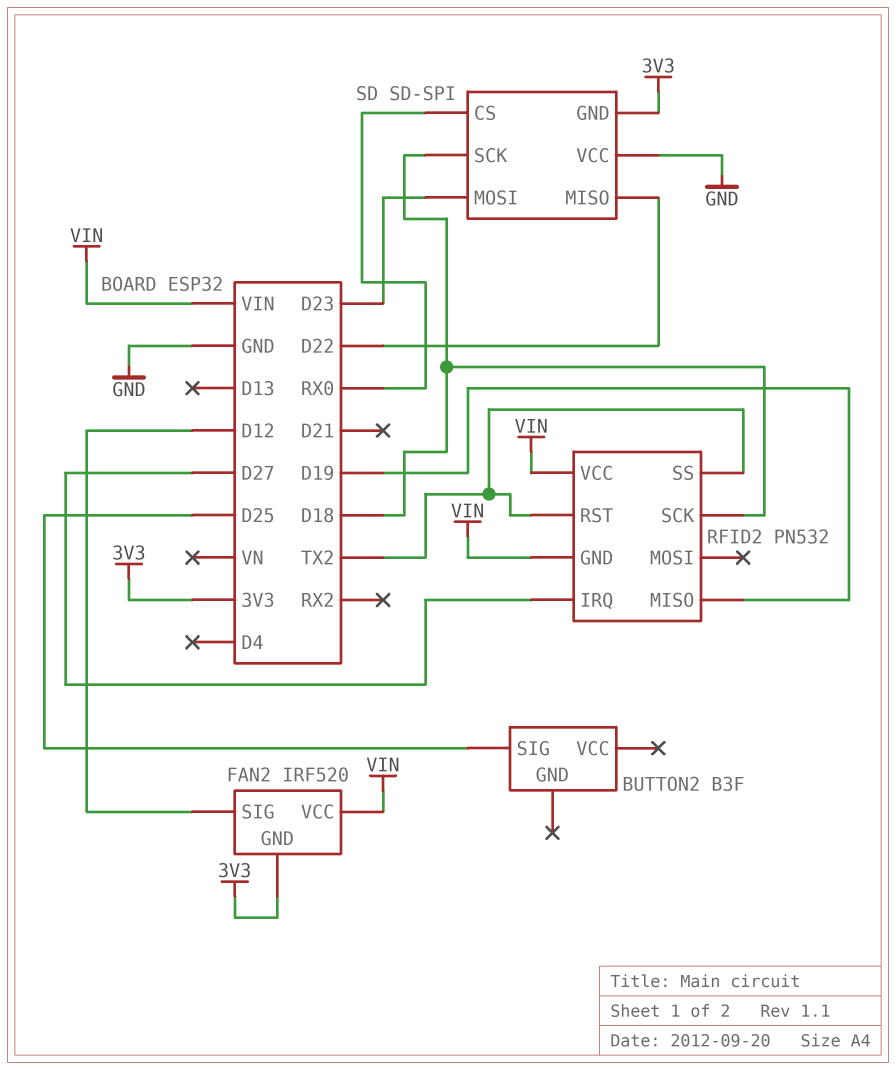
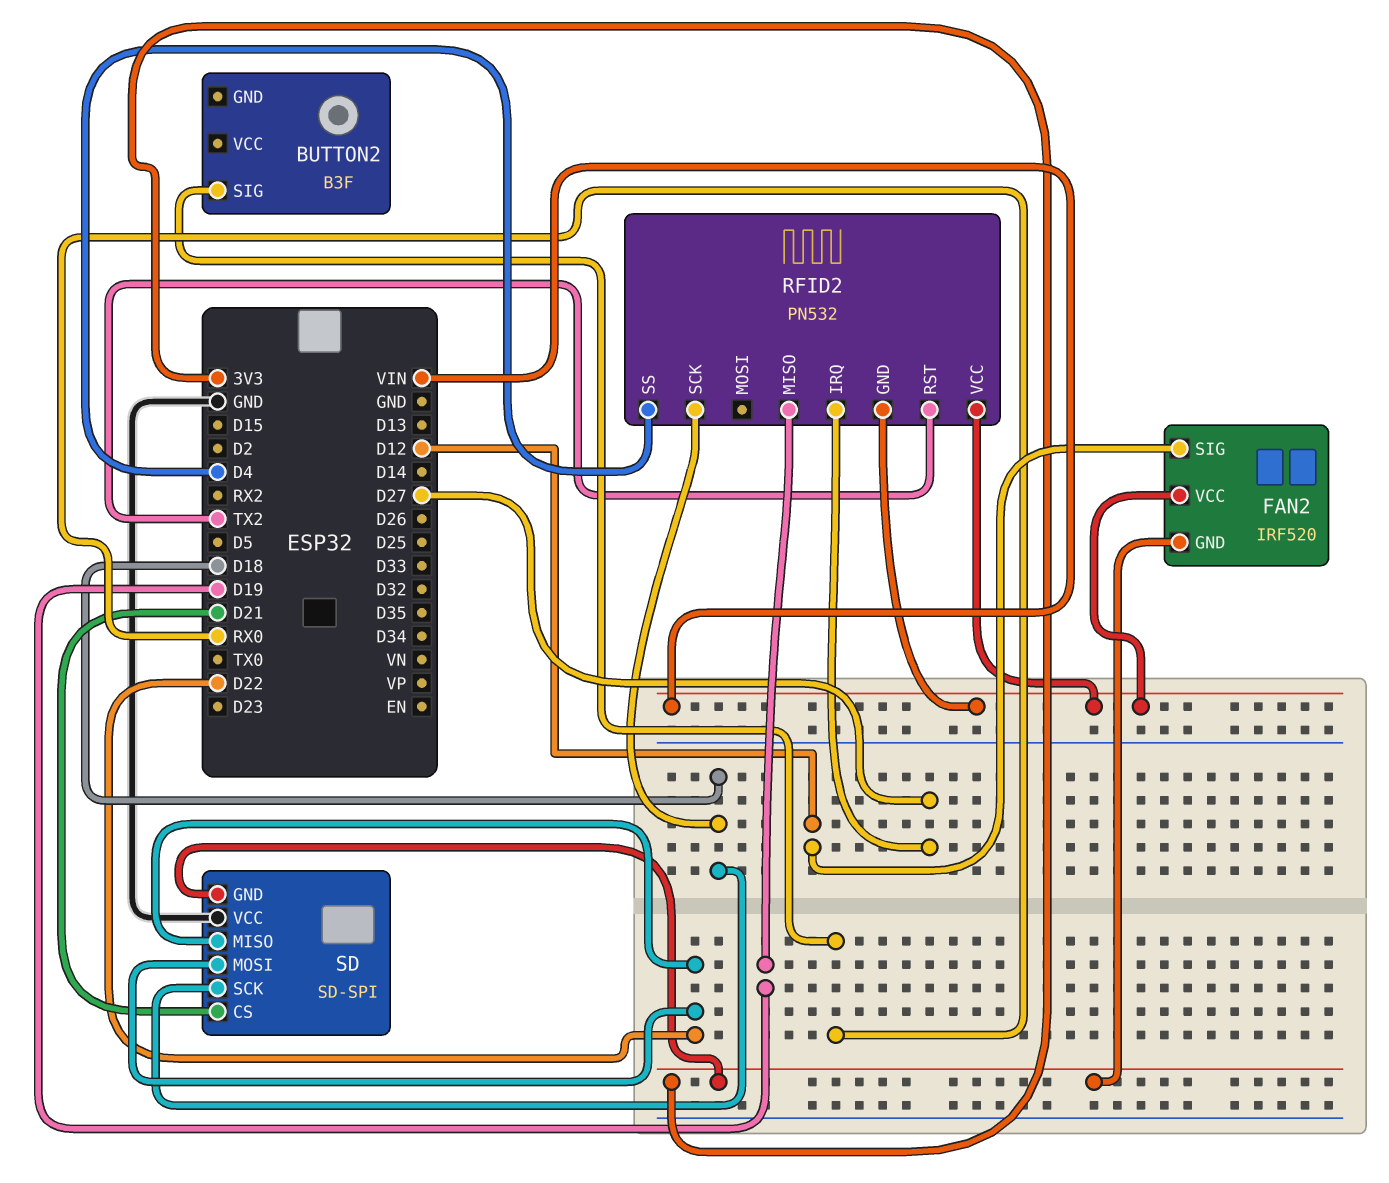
BUTTON2 pin SIG: D25 -> RX0
RFID2 pin SS: TX2 -> D4
SD pin CS: RX0 -> D21
SD pin MOSI: D23 -> D22

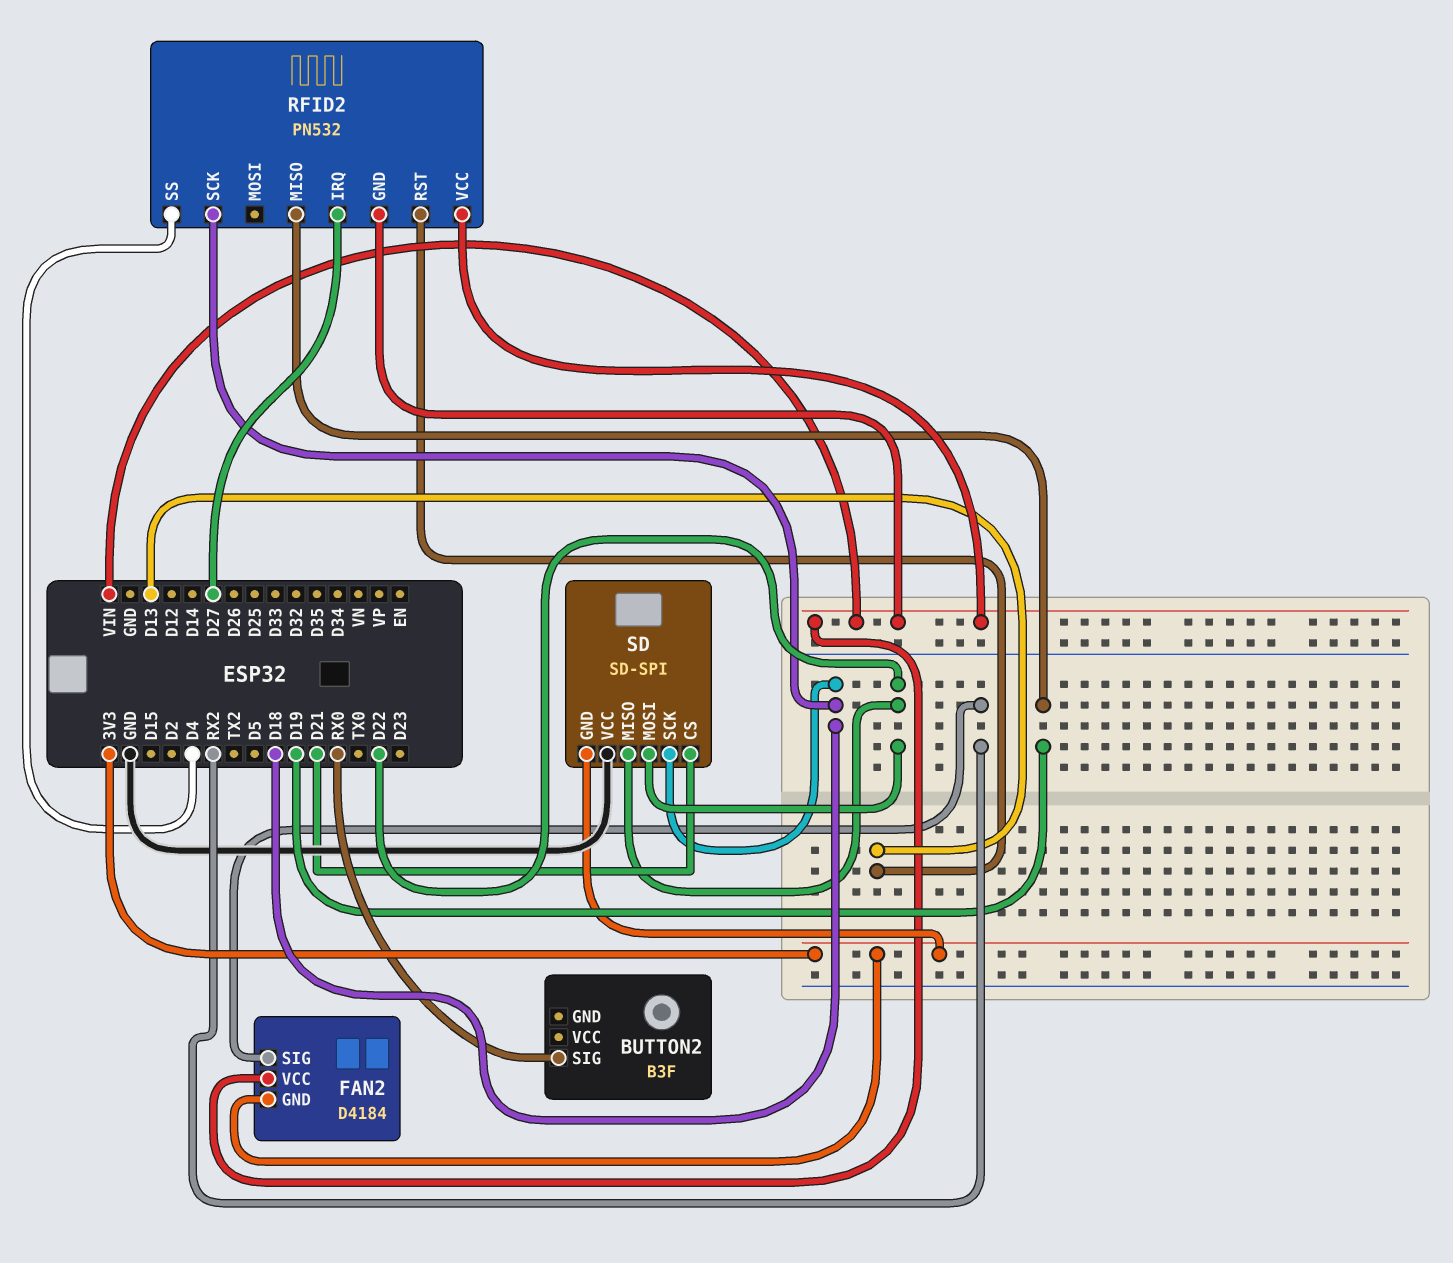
FAN2: IRF520 -> D4184
FAN2 pin SIG: D12 -> RX2
RFID2 pin RST: TX2 -> D13

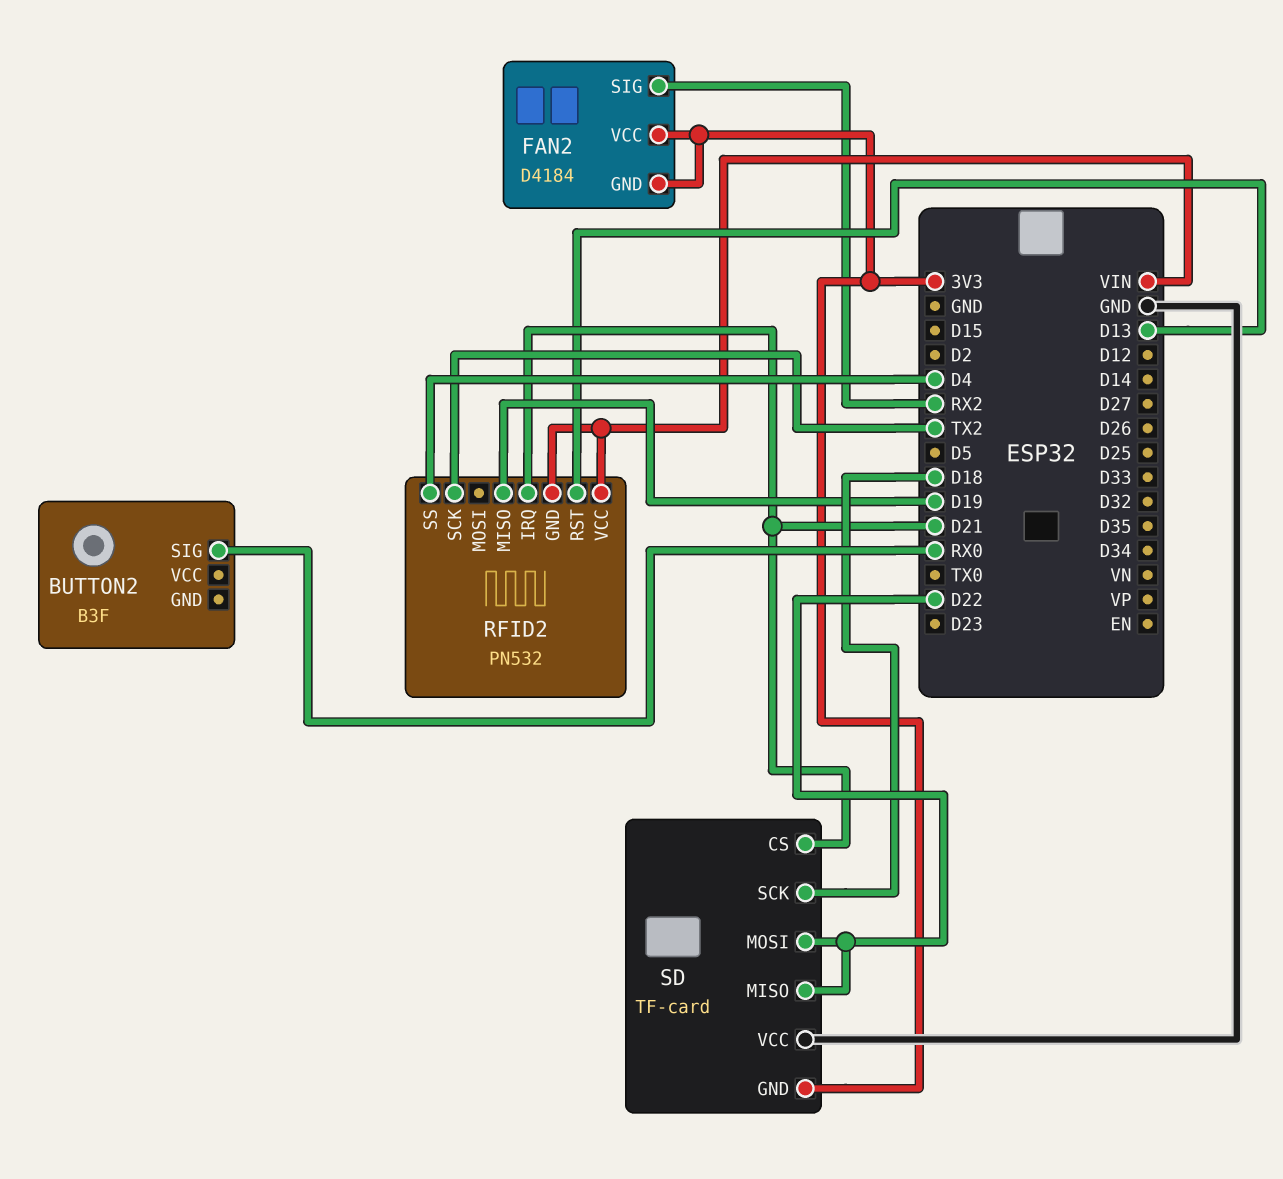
FAN2 pin VCC: VIN -> 3V3
RFID2 pin IRQ: D27 -> D21
RFID2 pin SCK: D18 -> TX2
SD: SD-SPI -> TF-card

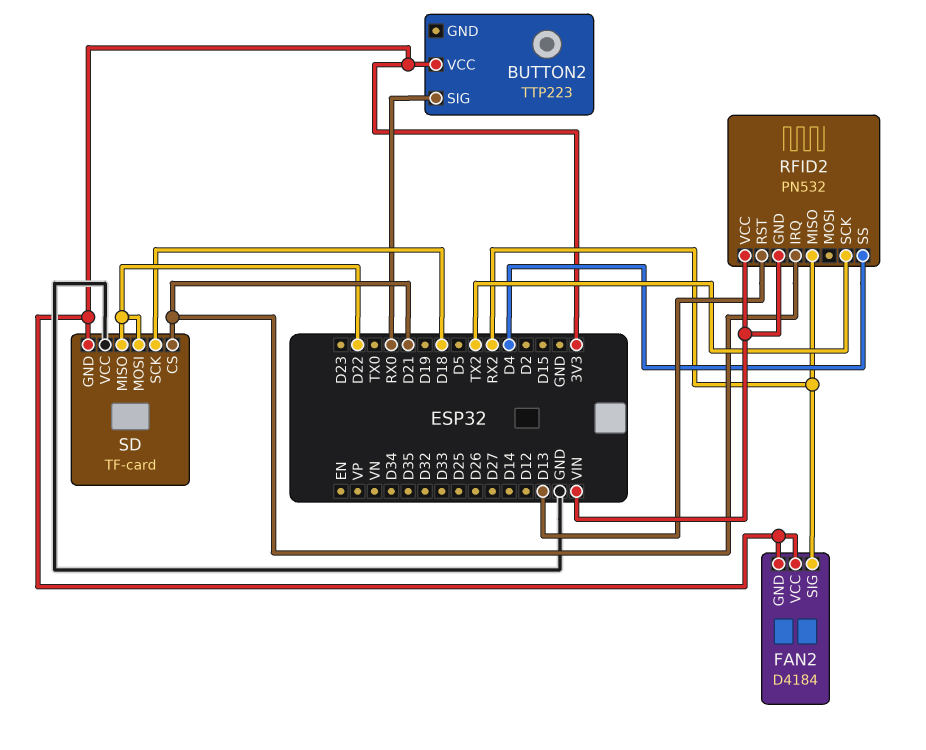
BUTTON2: B3F -> TTP223
BUTTON2 pin VCC: none -> 3V3
RFID2 pin MISO: D19 -> RX2

